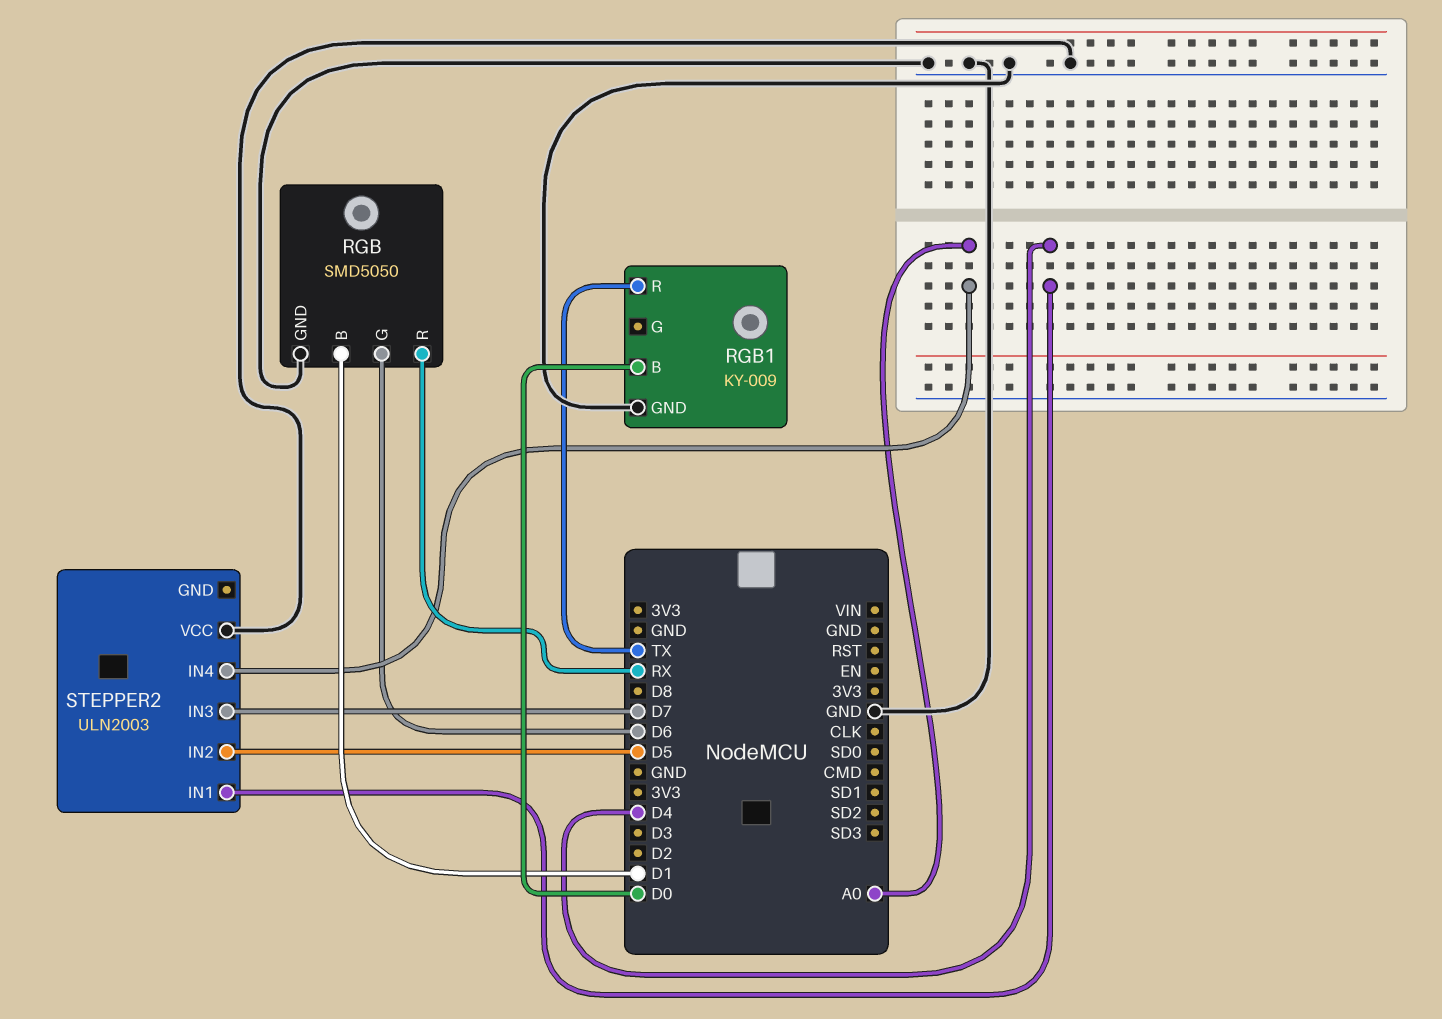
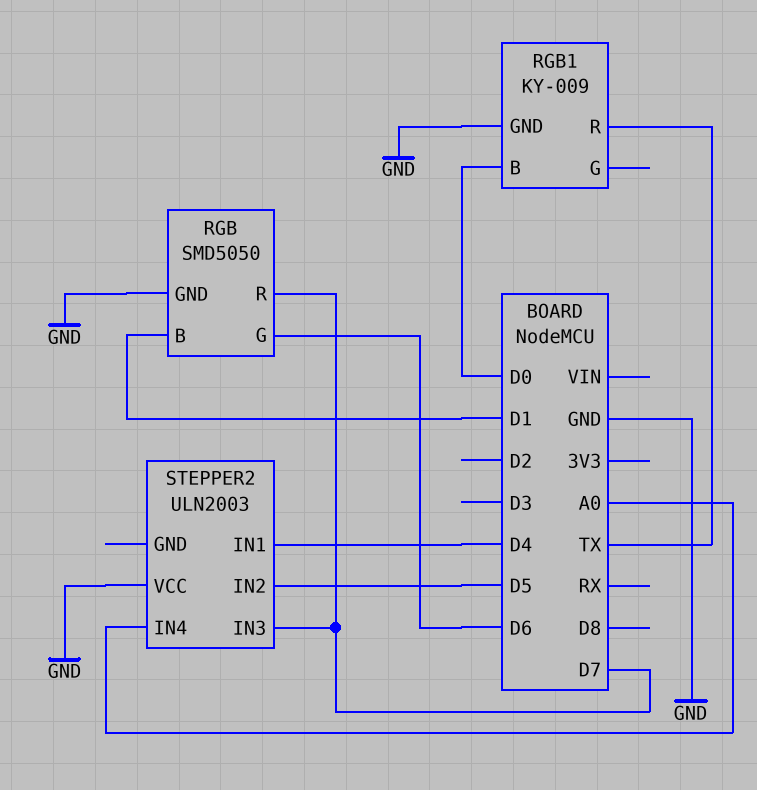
RGB pin R: RX -> D7

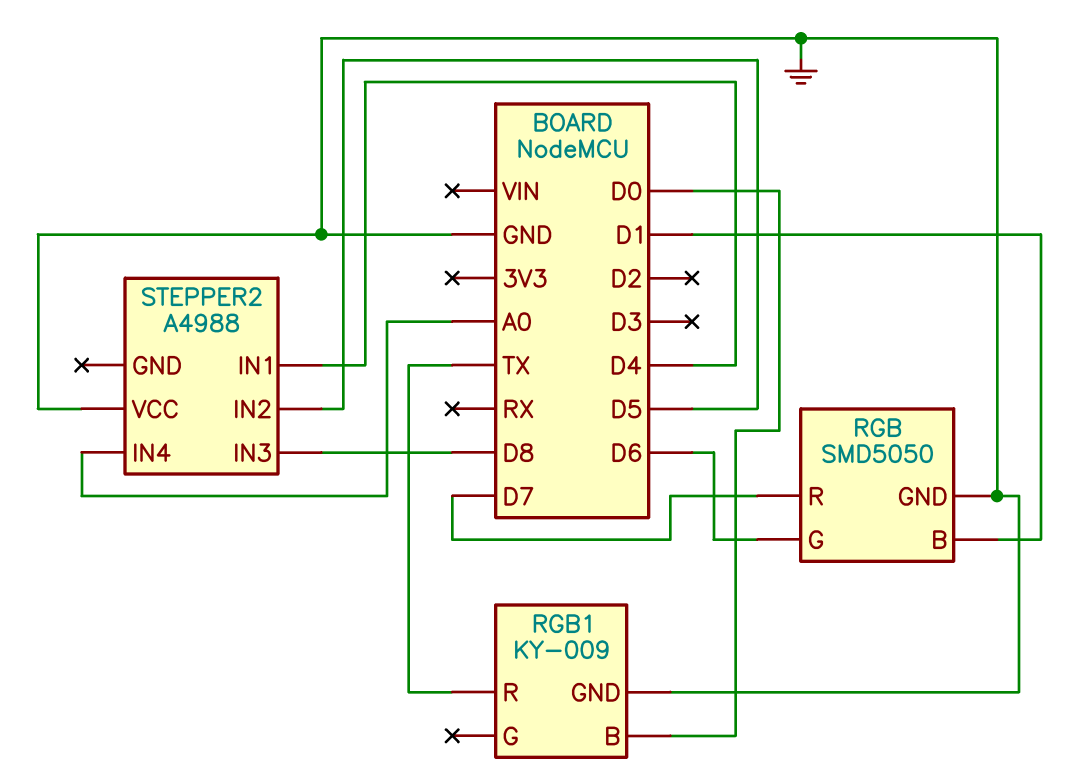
STEPPER2: ULN2003 -> A4988
STEPPER2 pin IN3: D7 -> D8

